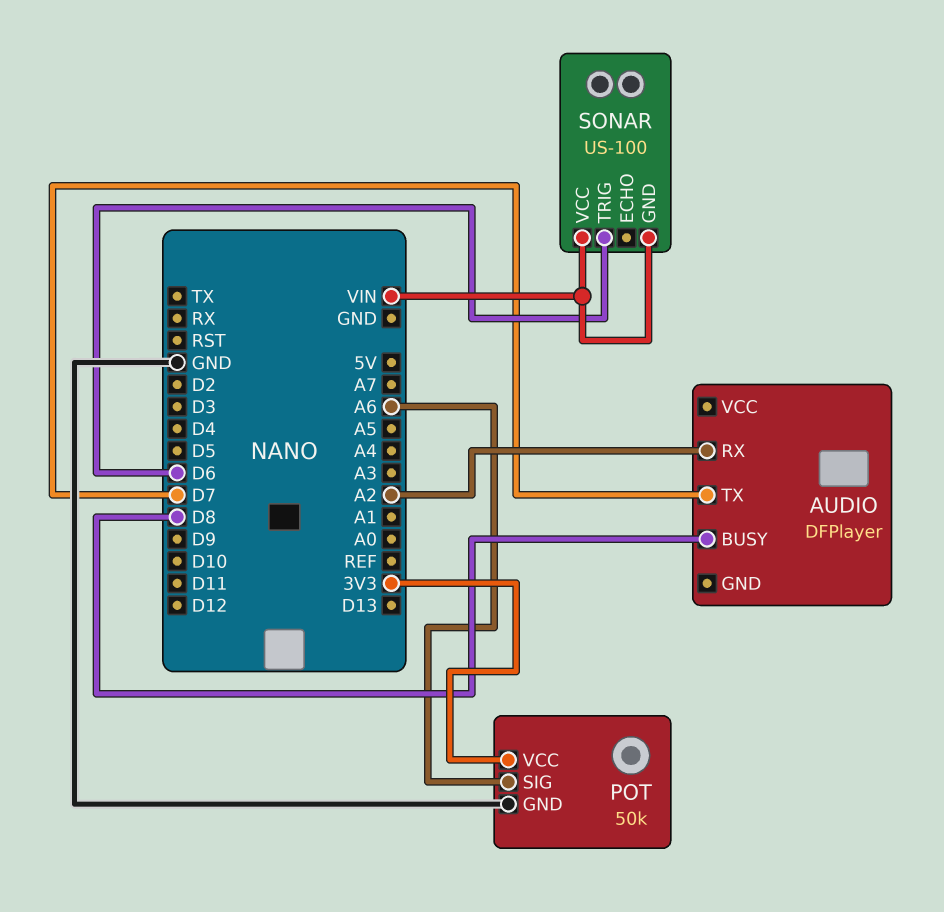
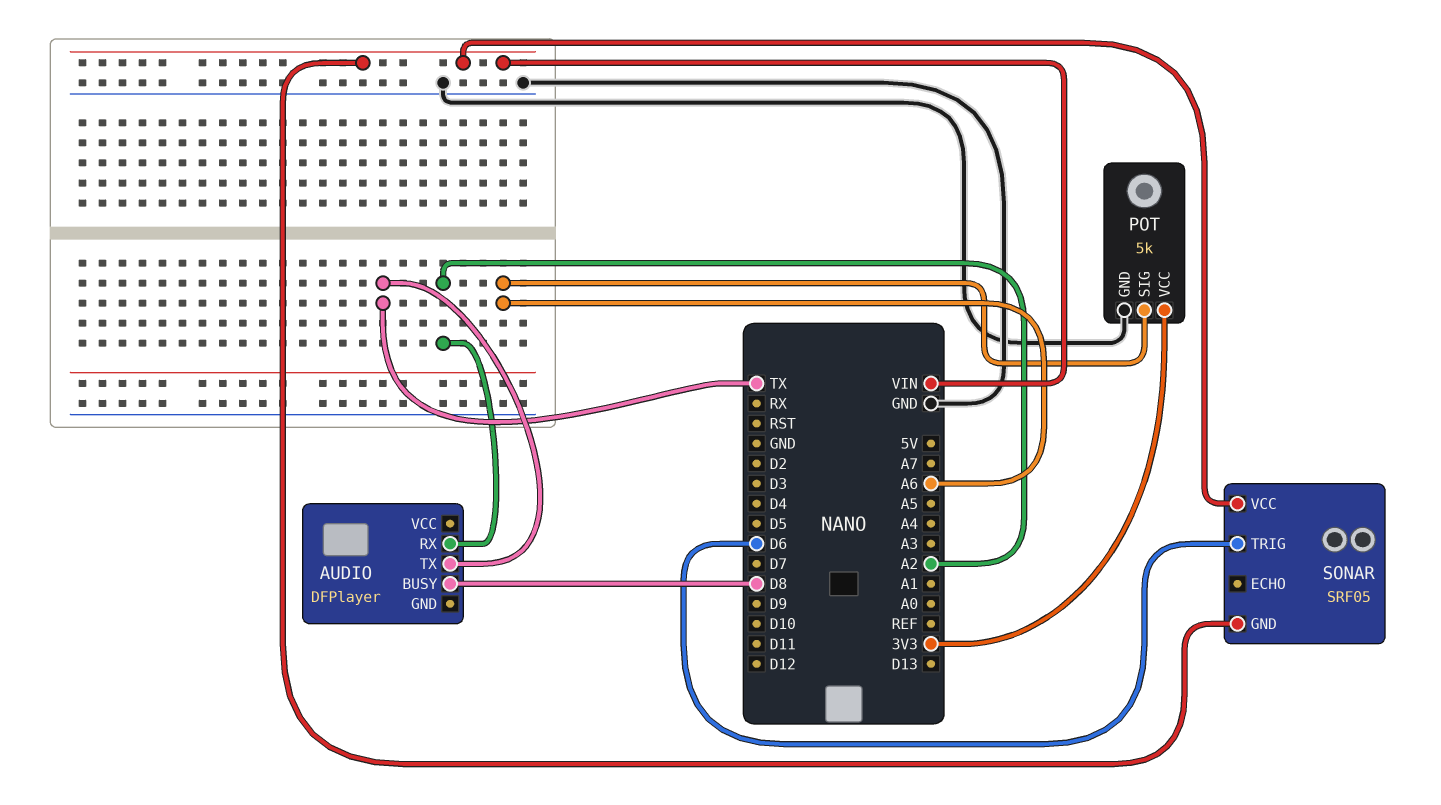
AUDIO pin TX: D7 -> TX
POT: 50k -> 5k
SONAR: US-100 -> SRF05

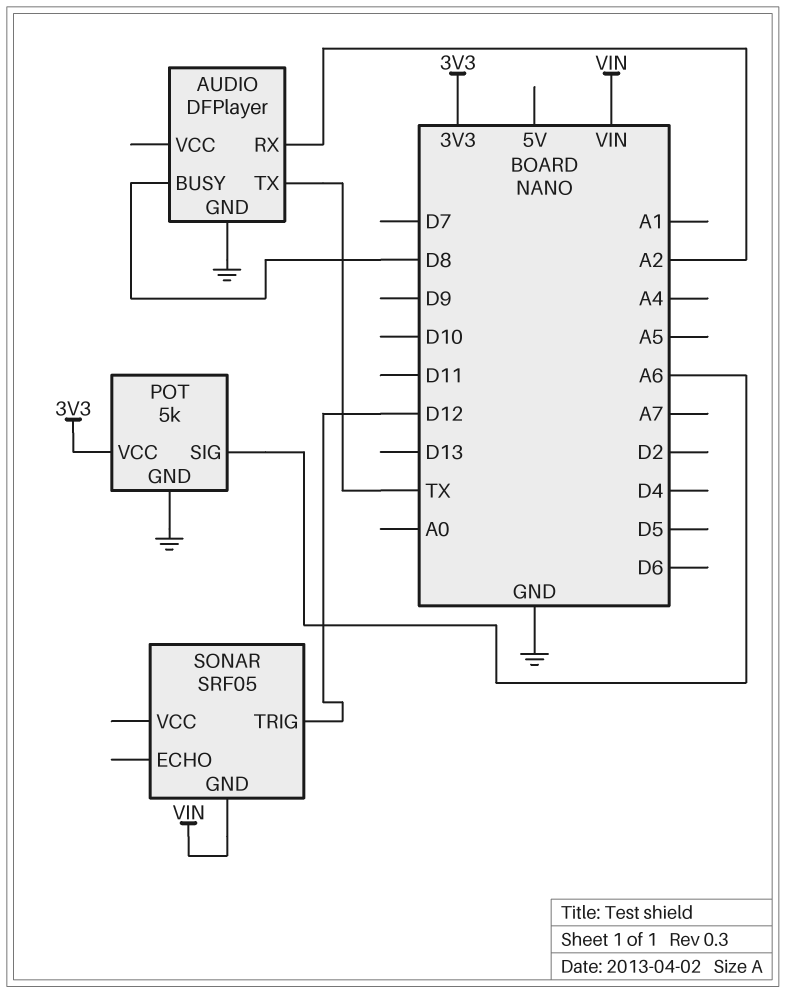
AUDIO pin GND: none -> GND
SONAR pin TRIG: D6 -> D12
SONAR pin VCC: VIN -> none

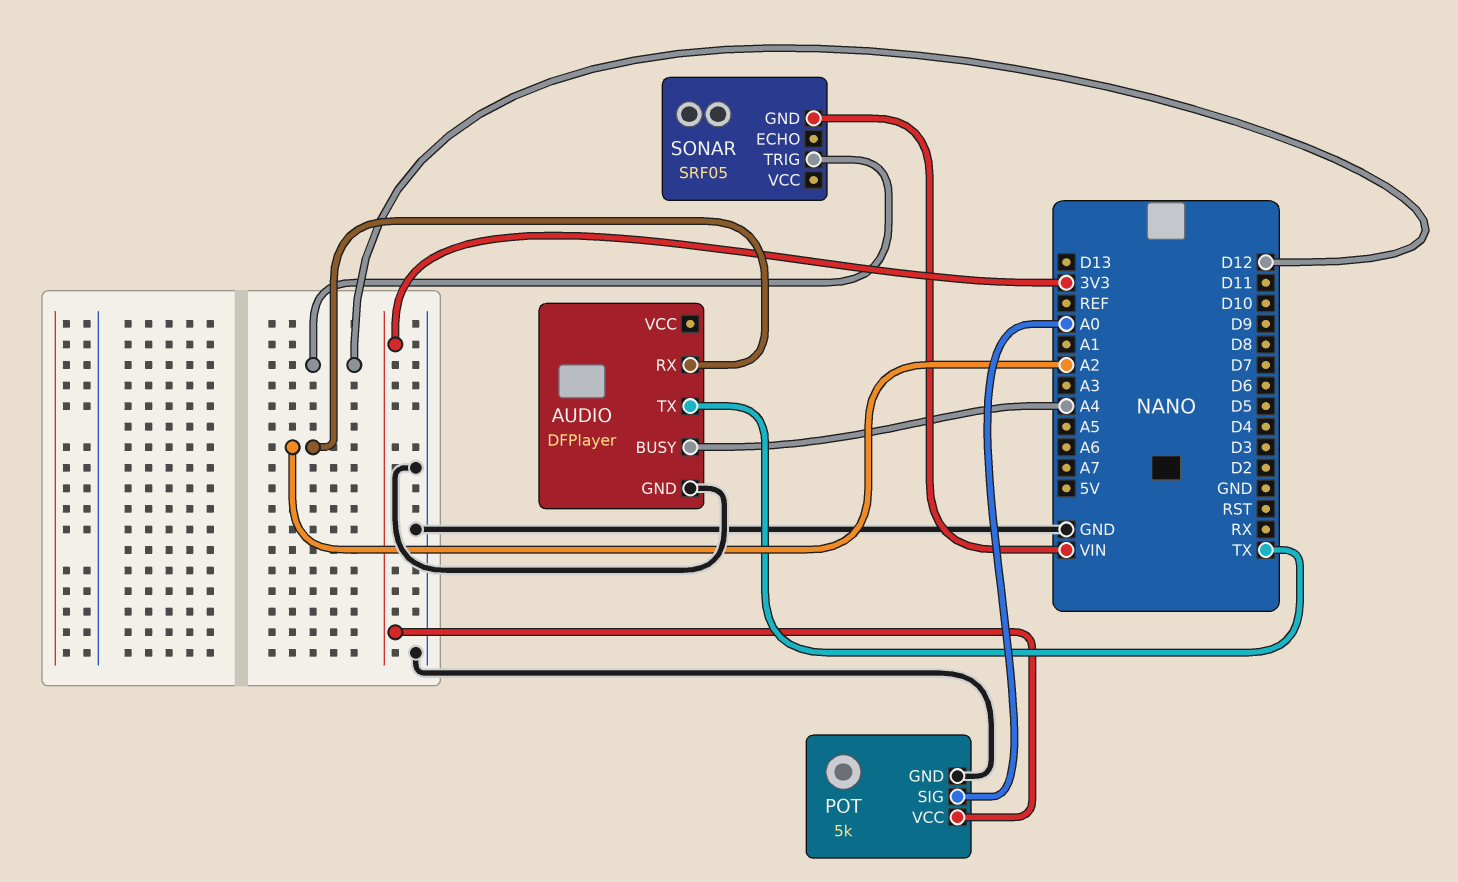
AUDIO pin BUSY: D8 -> A4
POT pin SIG: A6 -> A0

